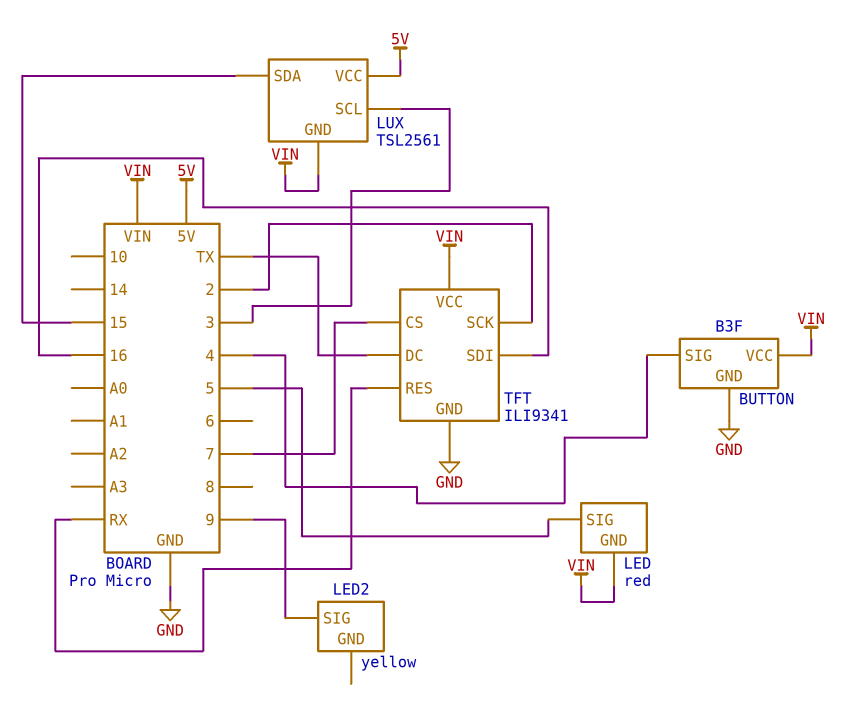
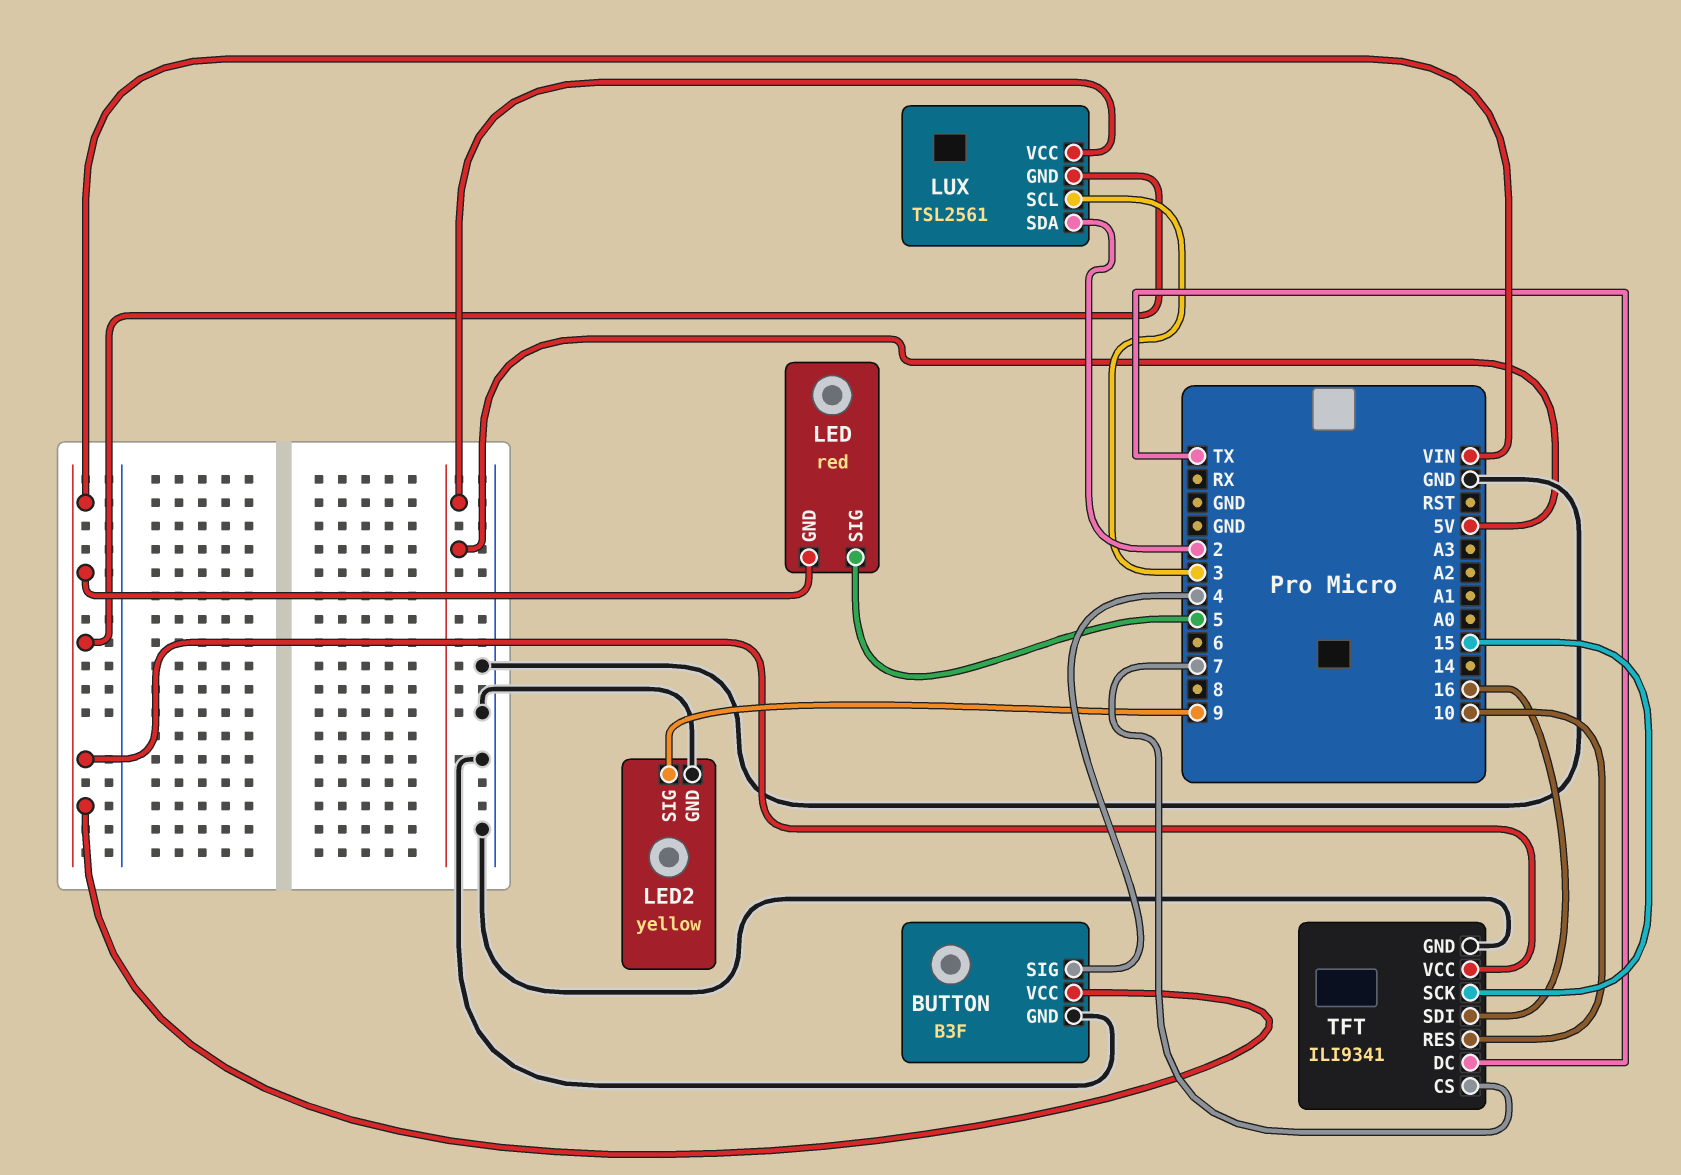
LED2 pin GND: none -> GND
LUX pin SDA: 15 -> 2
TFT pin RES: RX -> 10
TFT pin SCK: 2 -> 15

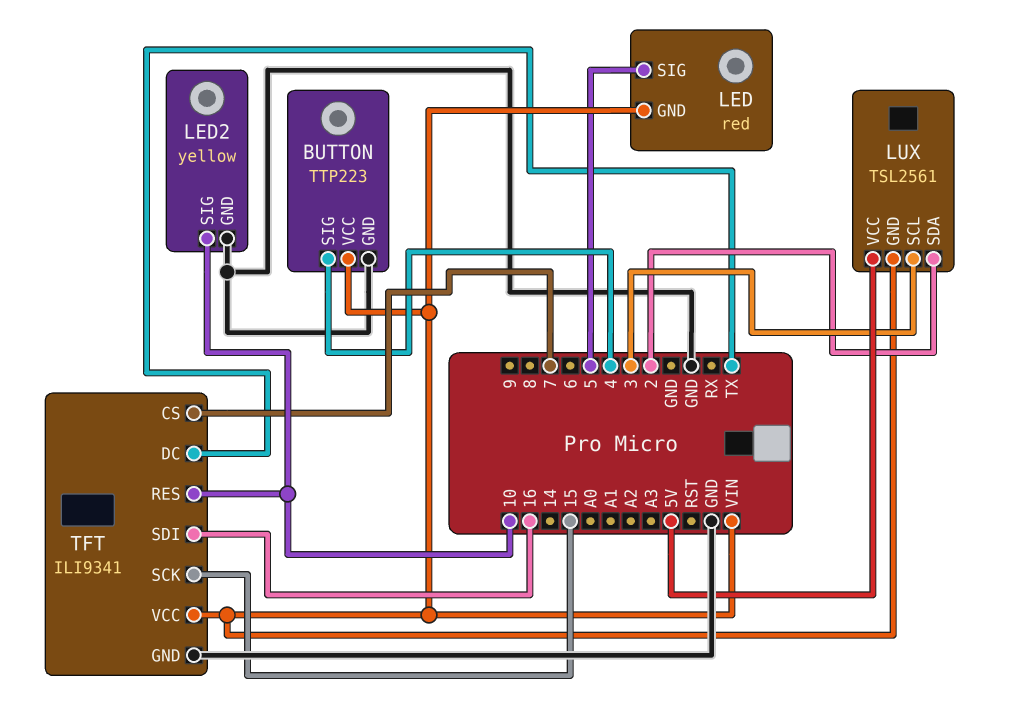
BUTTON: B3F -> TTP223
LED2 pin SIG: 9 -> 10

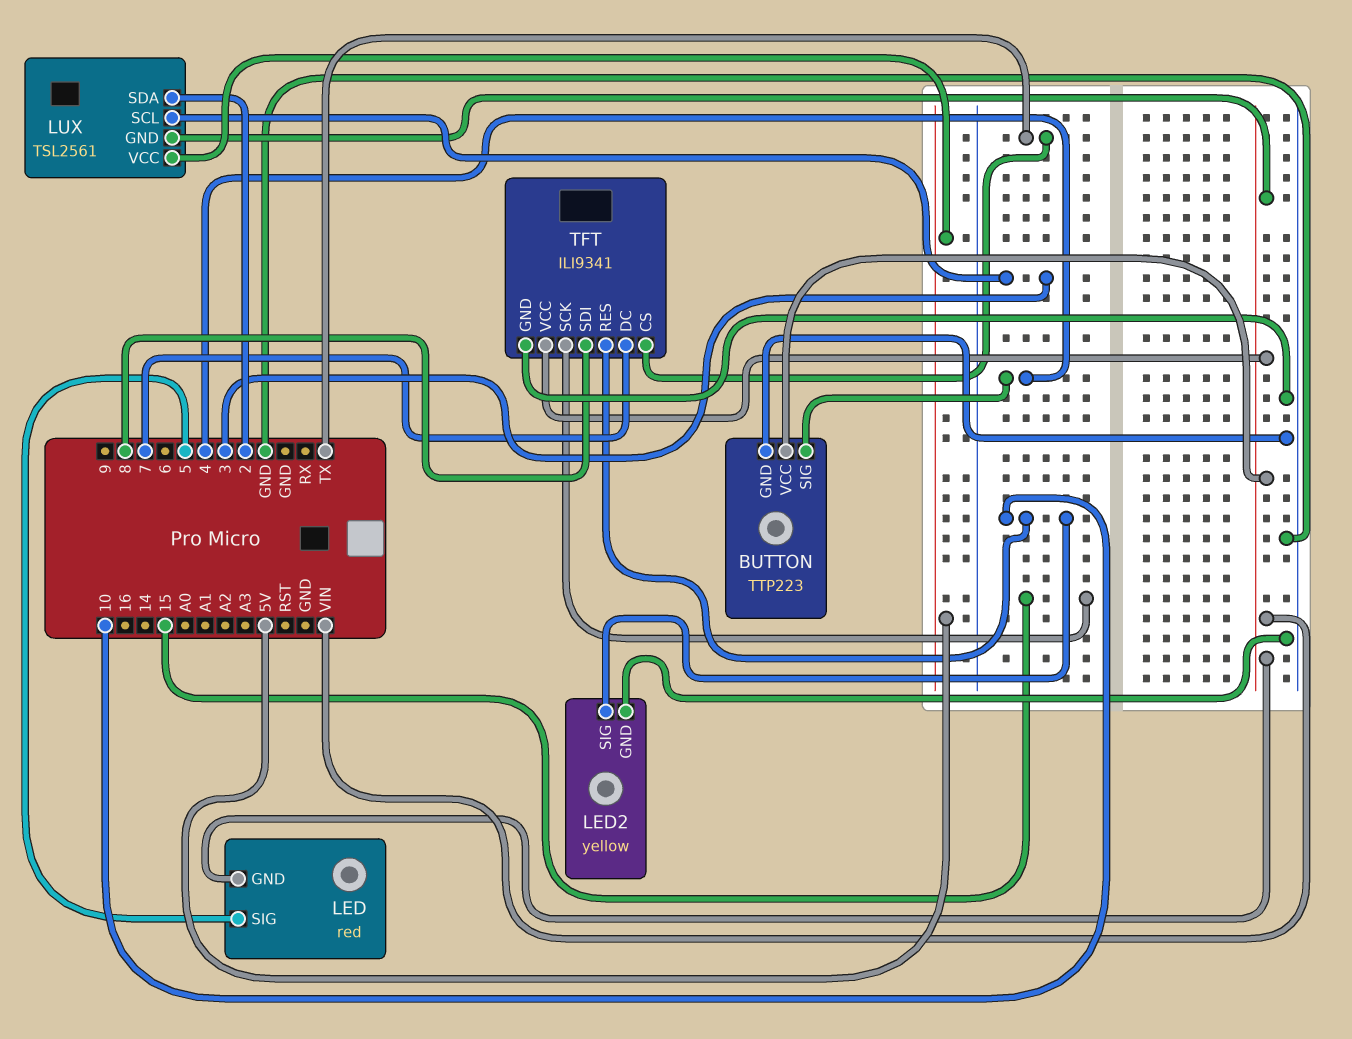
TFT pin CS: 7 -> TX
TFT pin DC: TX -> 7
TFT pin SDI: 16 -> 8

